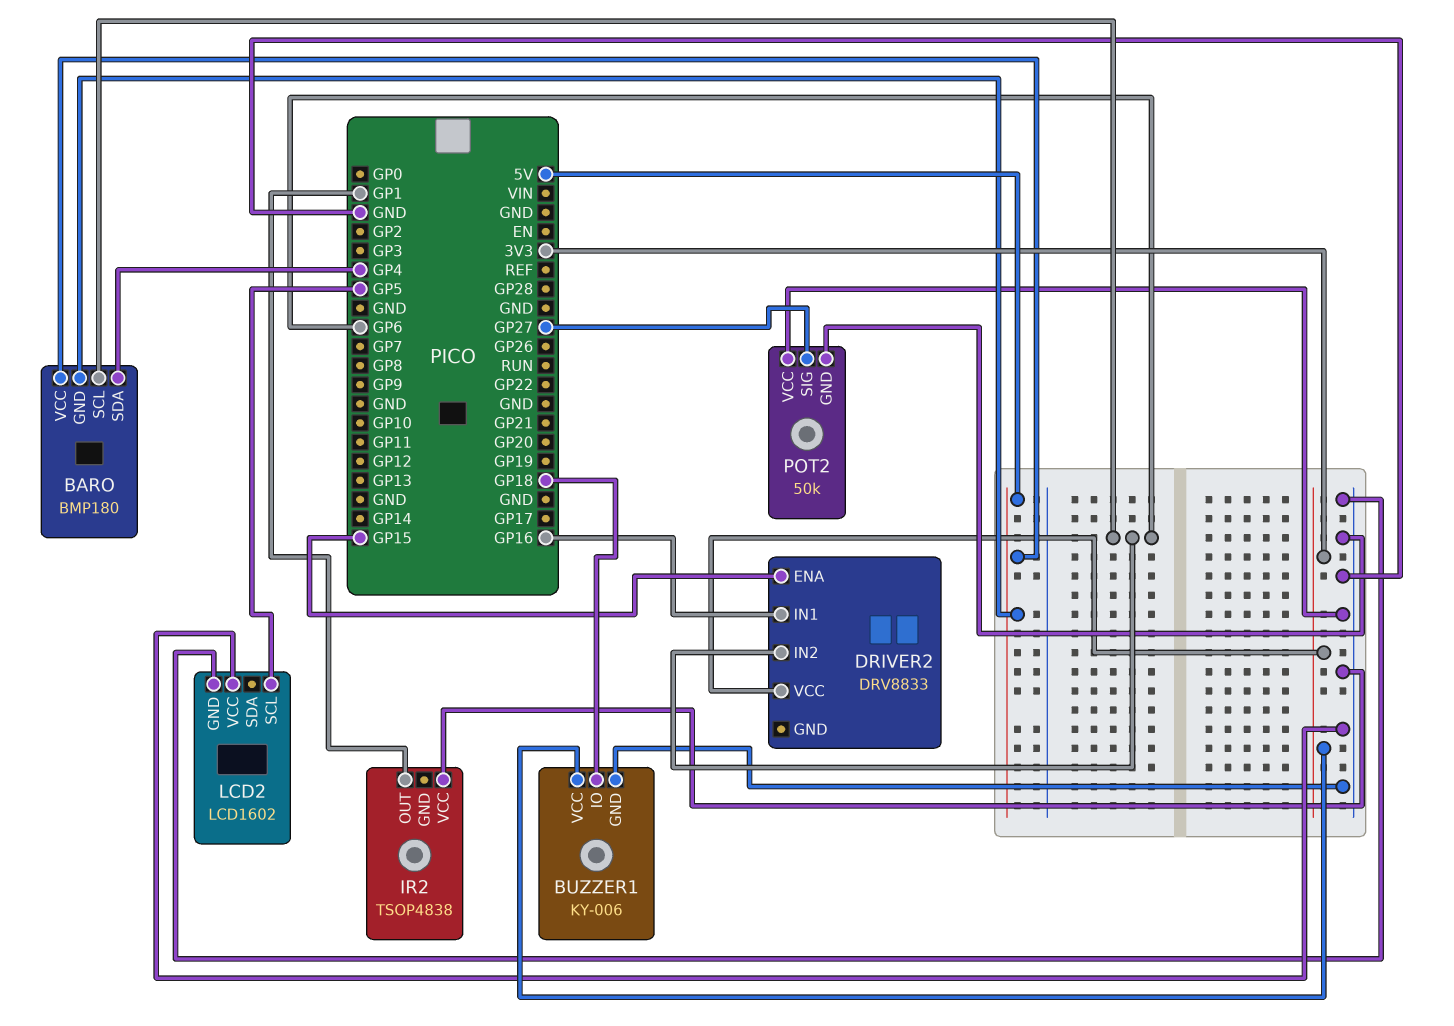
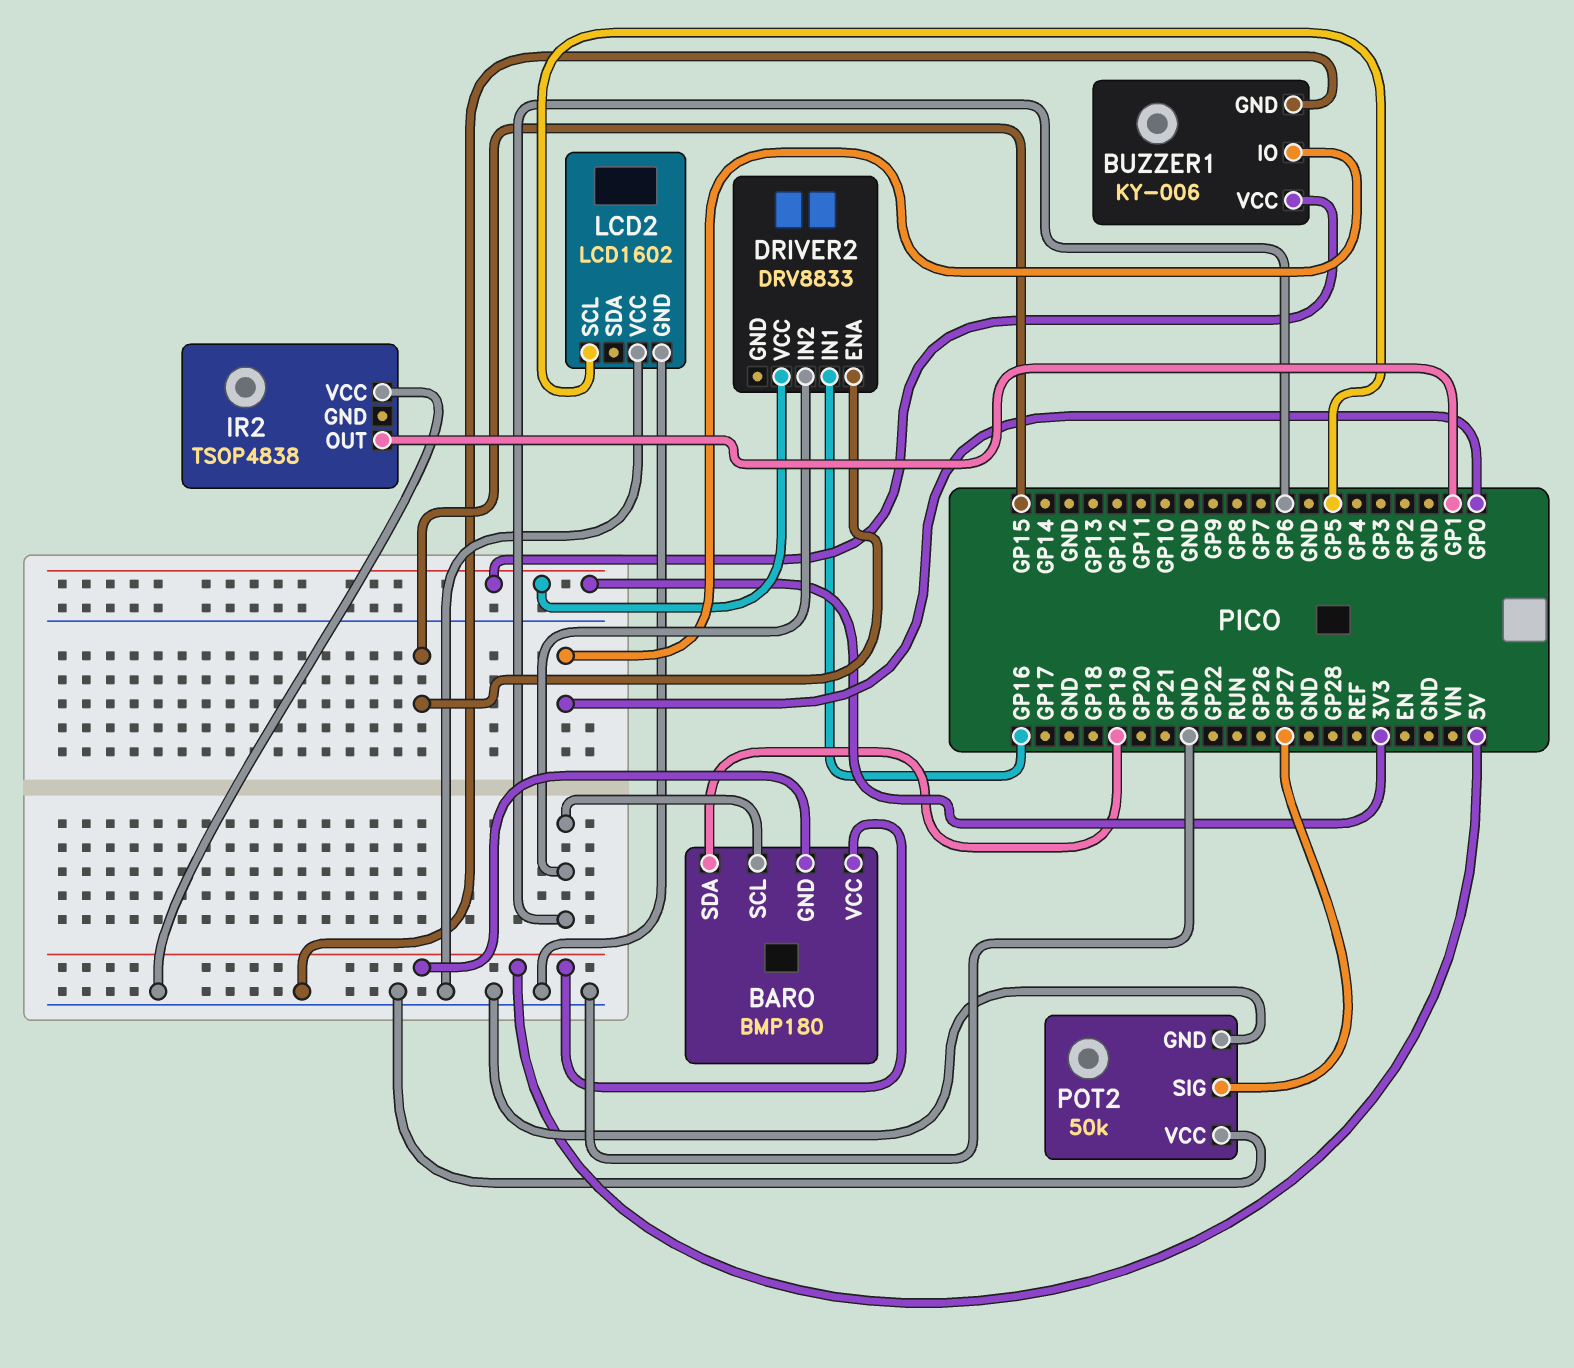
BARO pin SDA: GP4 -> GP19
BUZZER1 pin IO: GP18 -> GP0

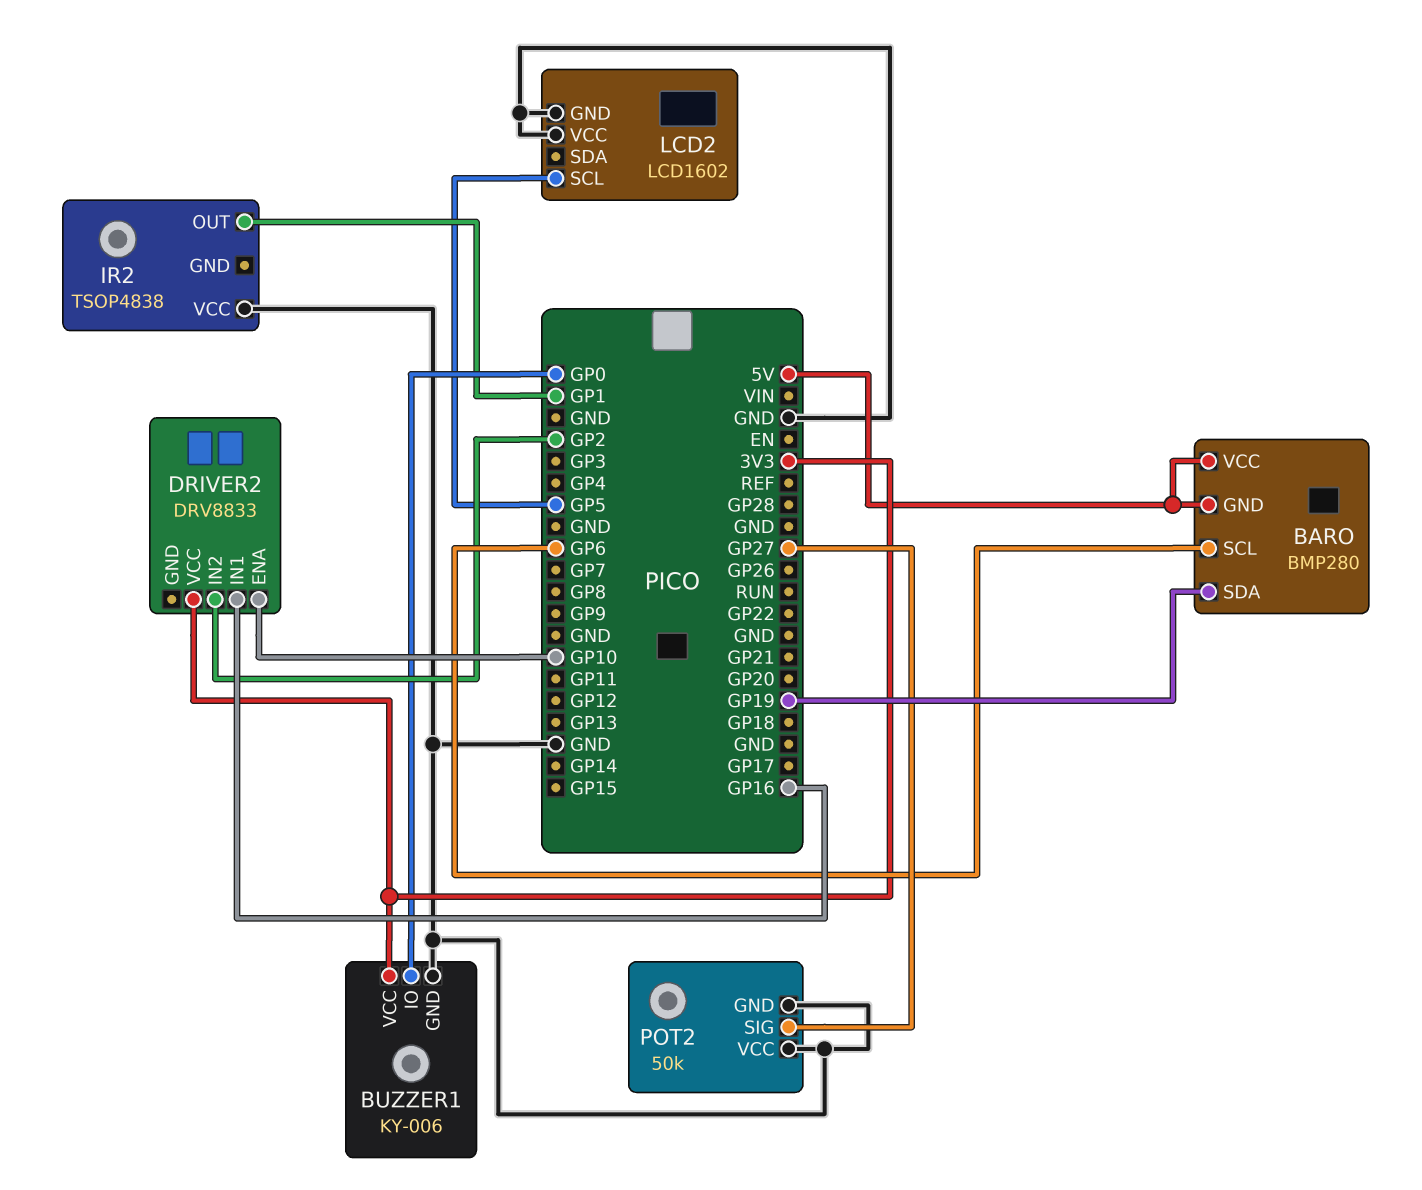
BARO: BMP180 -> BMP280
DRIVER2 pin ENA: GP15 -> GP10
DRIVER2 pin IN2: GP6 -> GP2

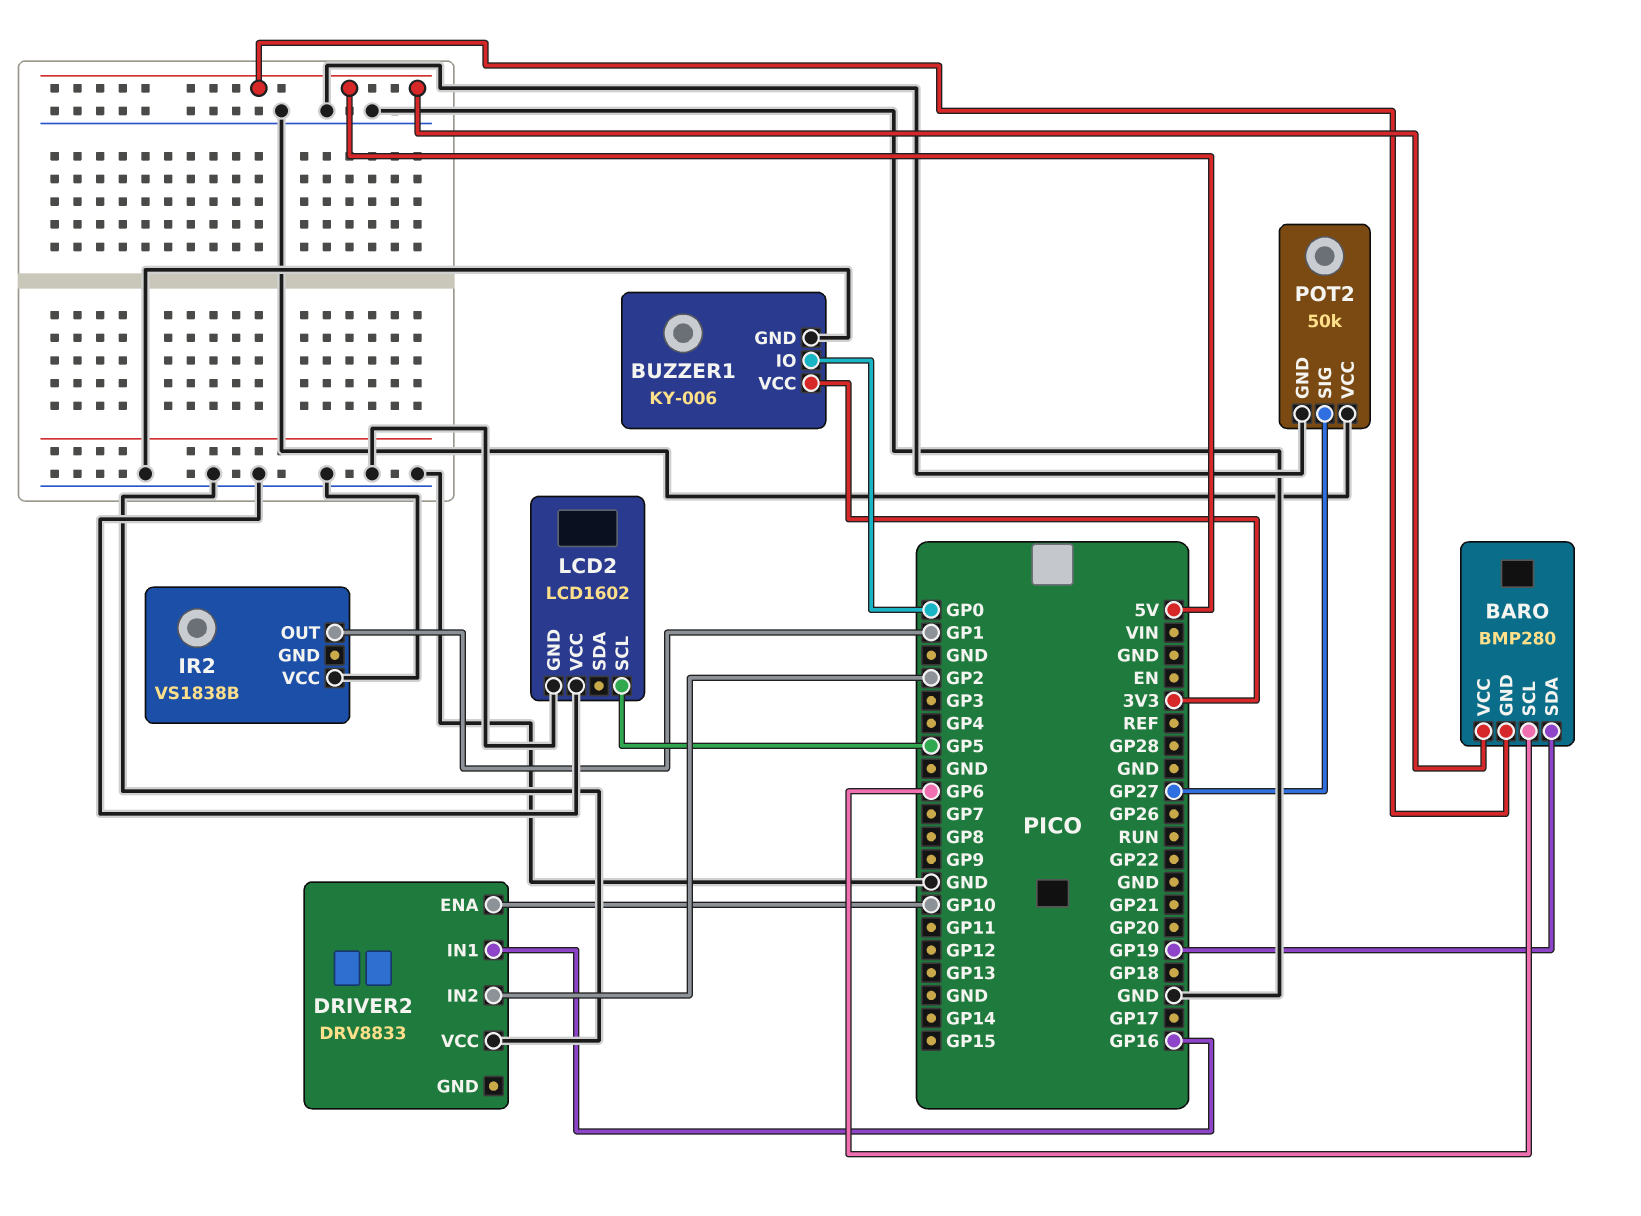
DRIVER2 pin VCC: 3V3 -> GND
IR2: TSOP4838 -> VS1838B

